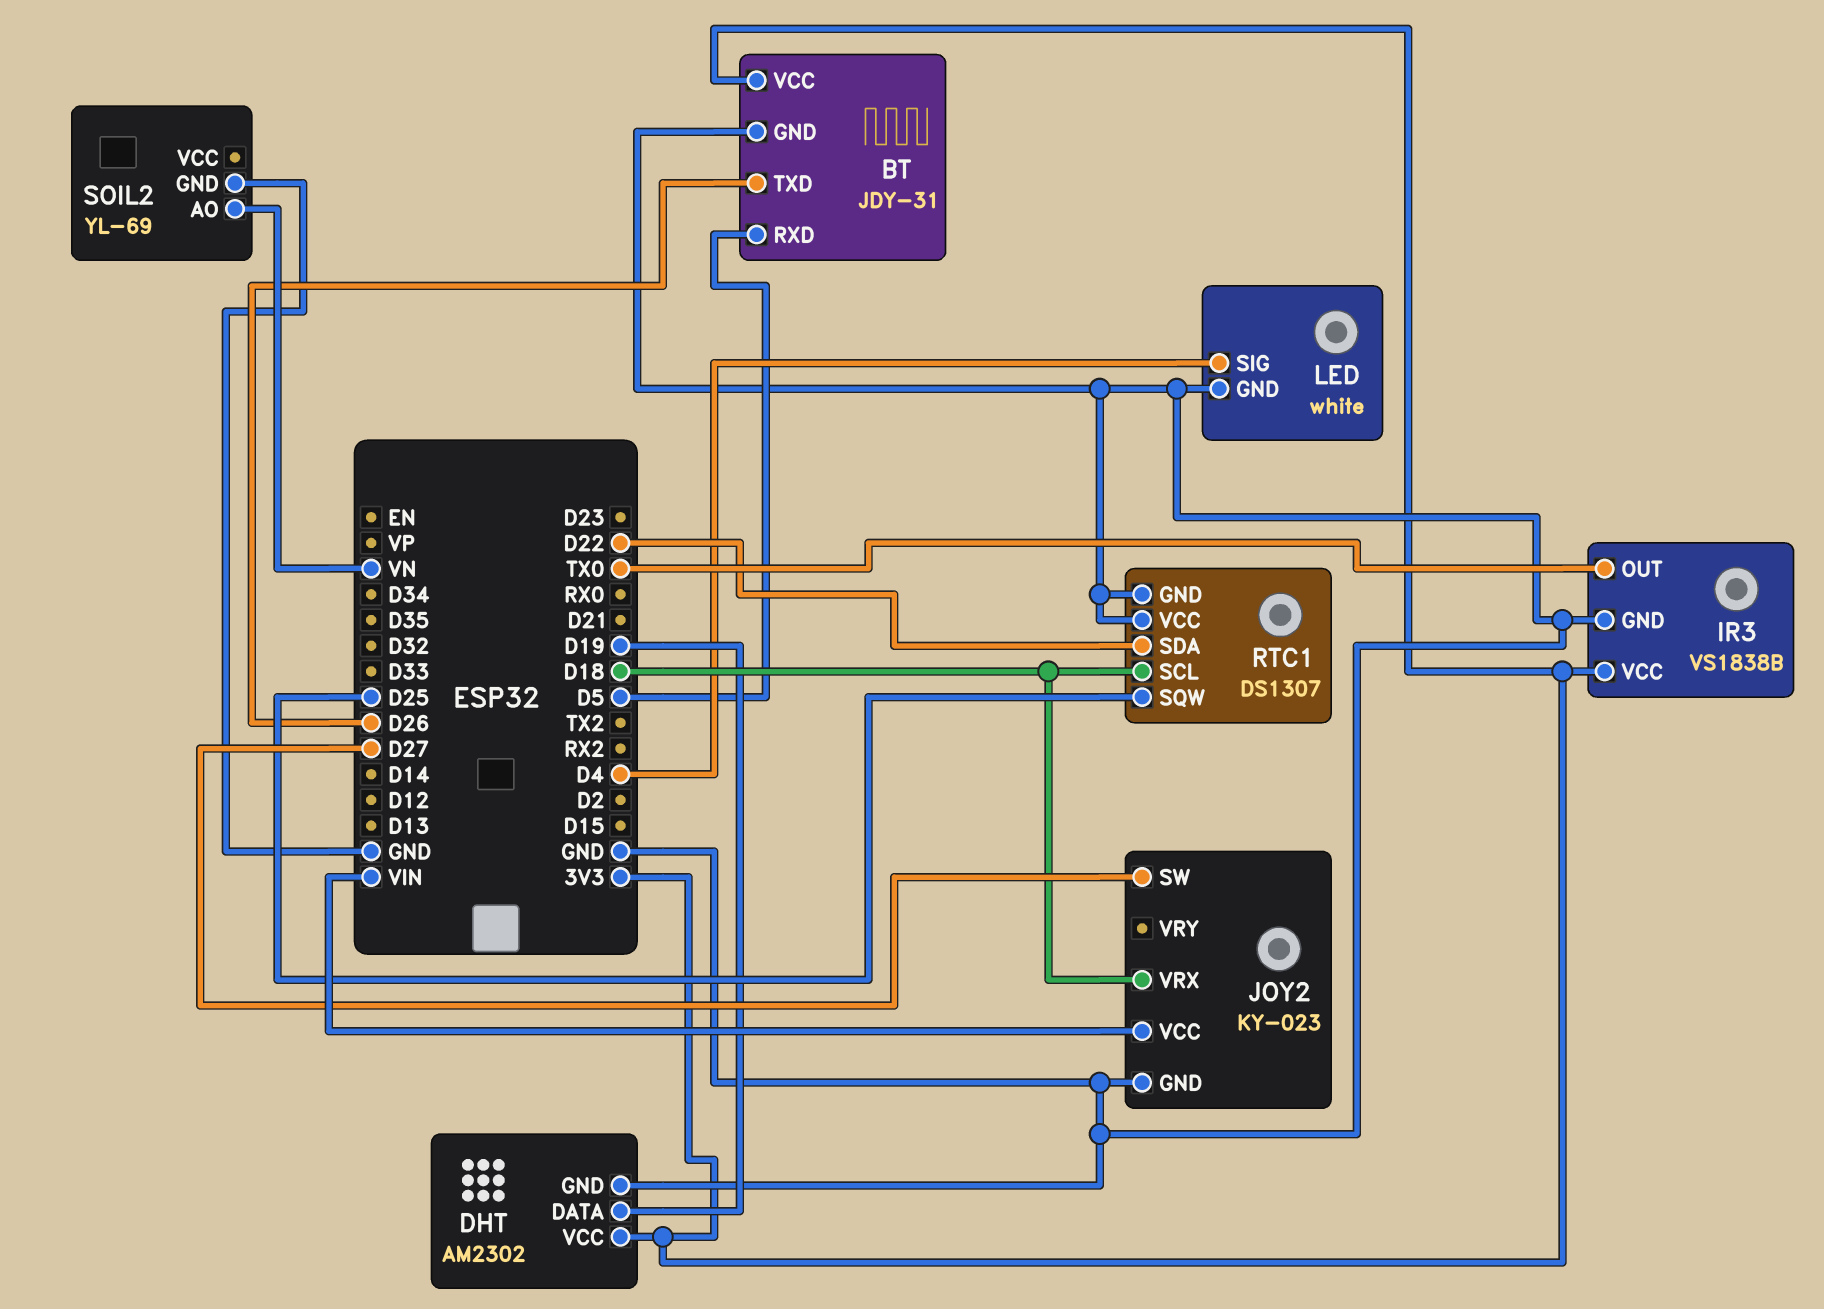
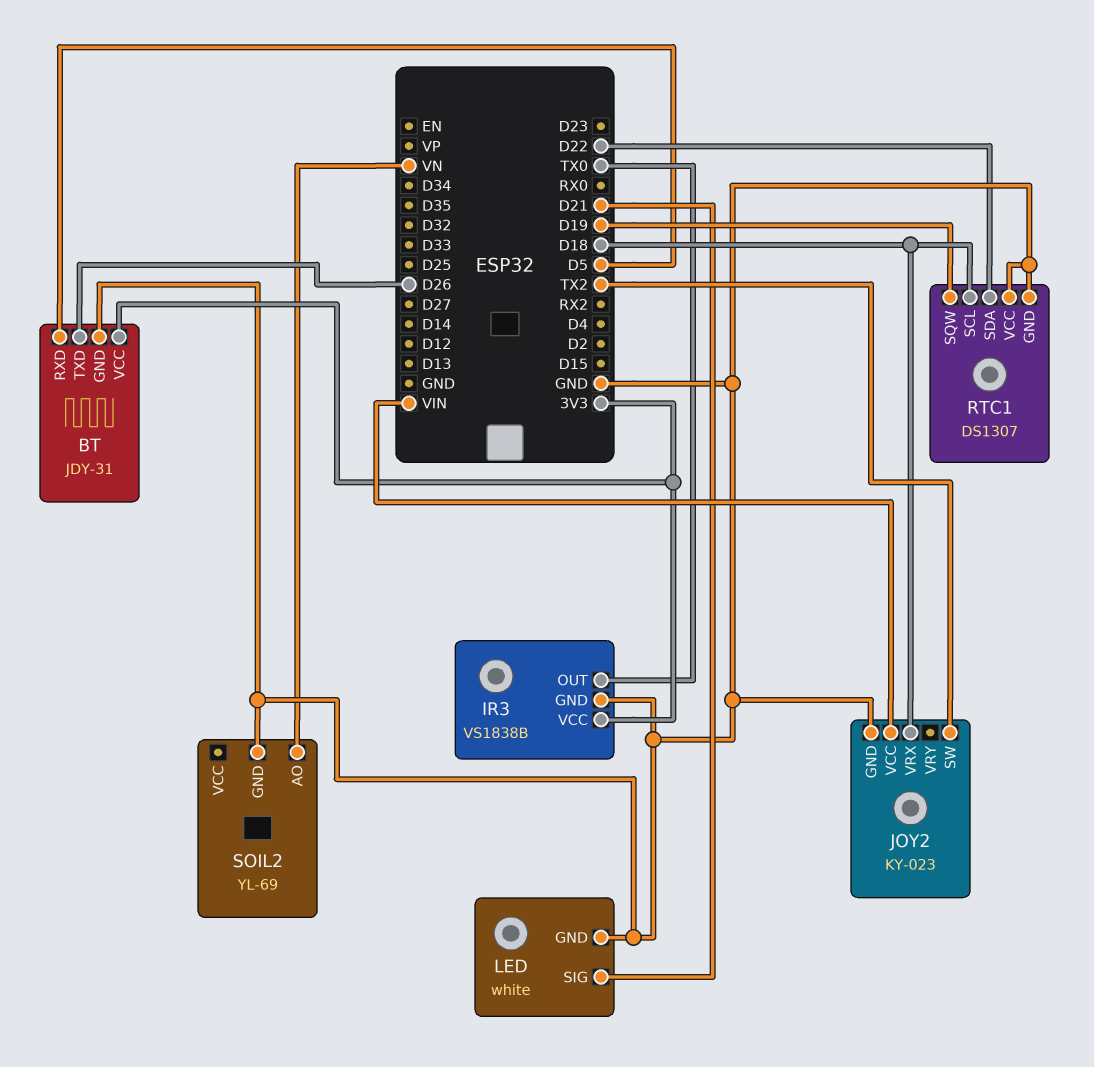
DHT: AM2302 -> none
DHT pin DATA: D19 -> none
DHT pin GND: GND -> none
DHT pin VCC: 3V3 -> none
JOY2 pin SW: D27 -> TX2
LED pin SIG: D4 -> D21
RTC1 pin SQW: D25 -> D19

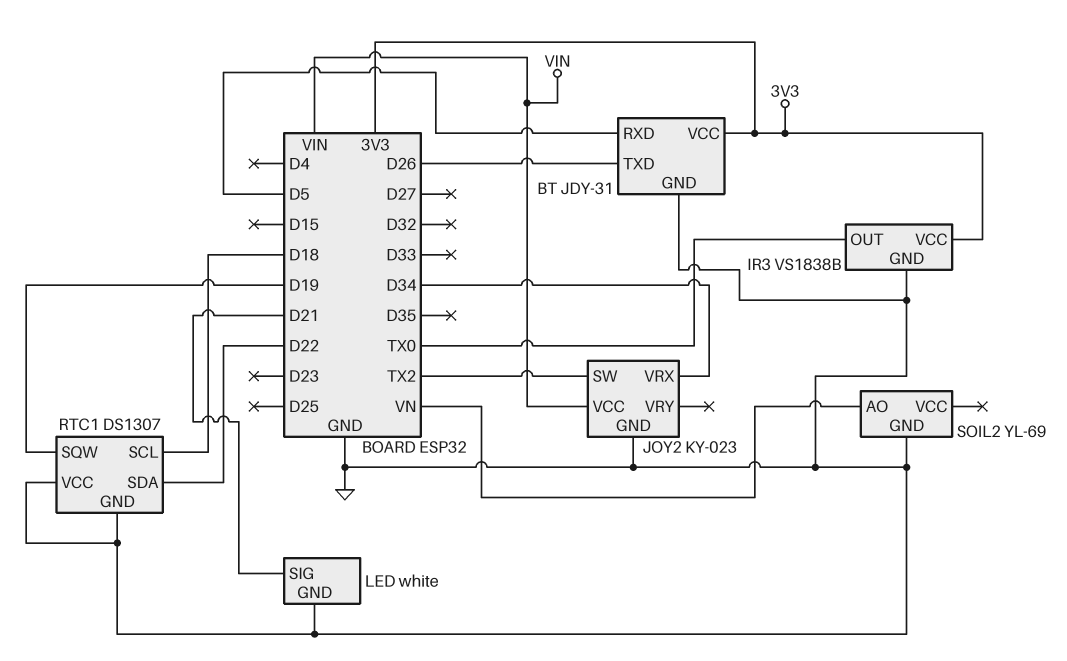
JOY2 pin VRX: D18 -> D34

